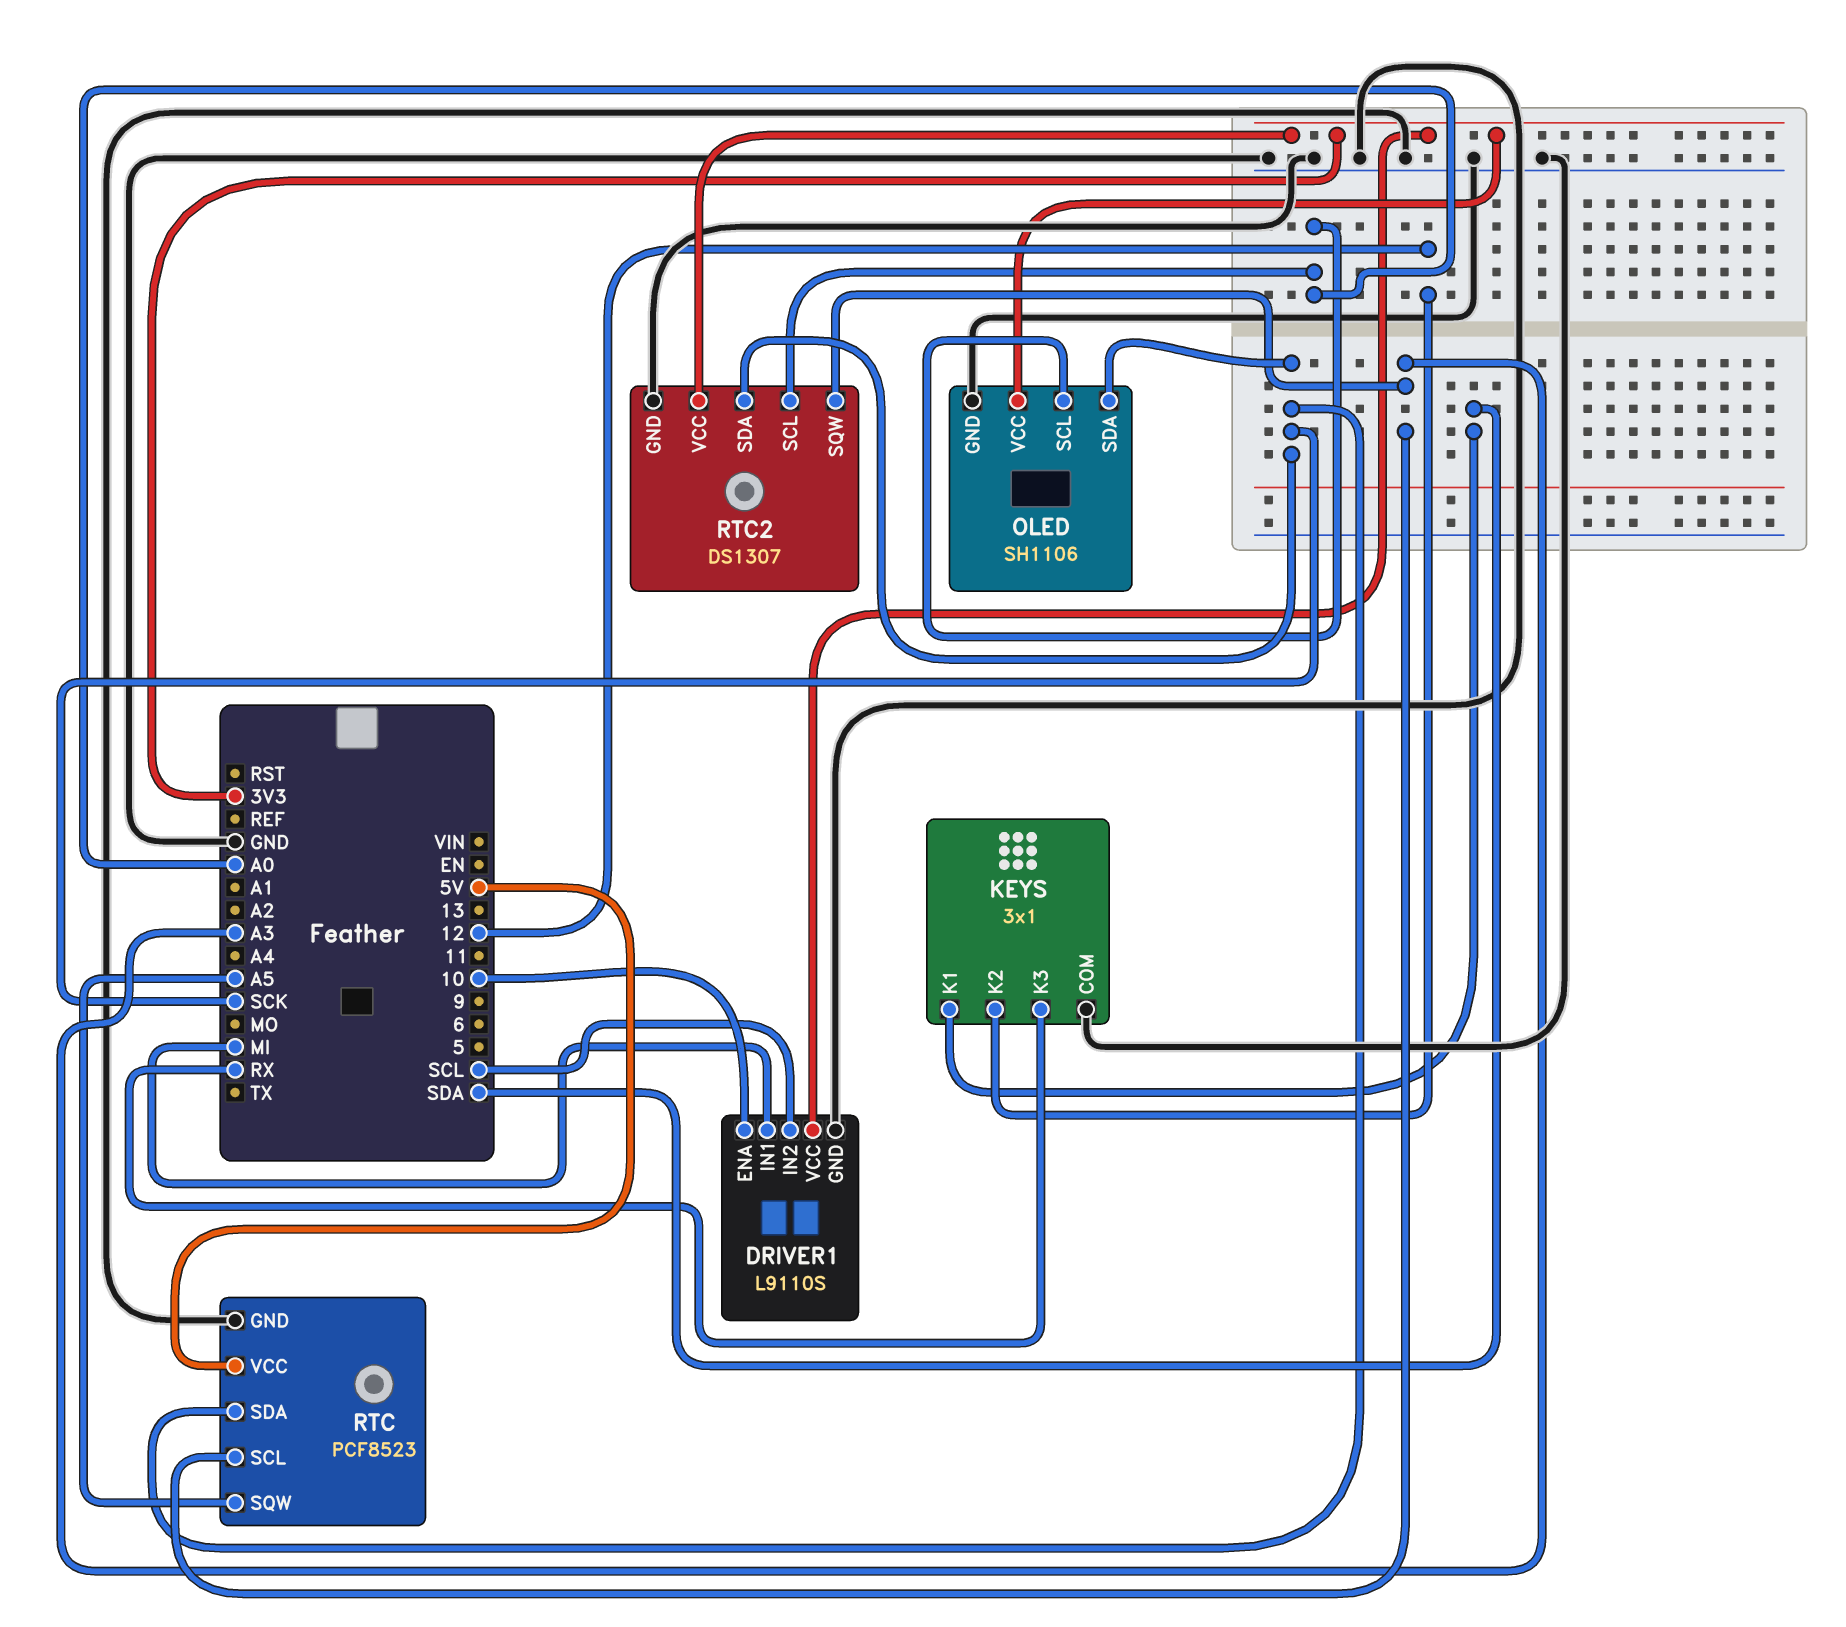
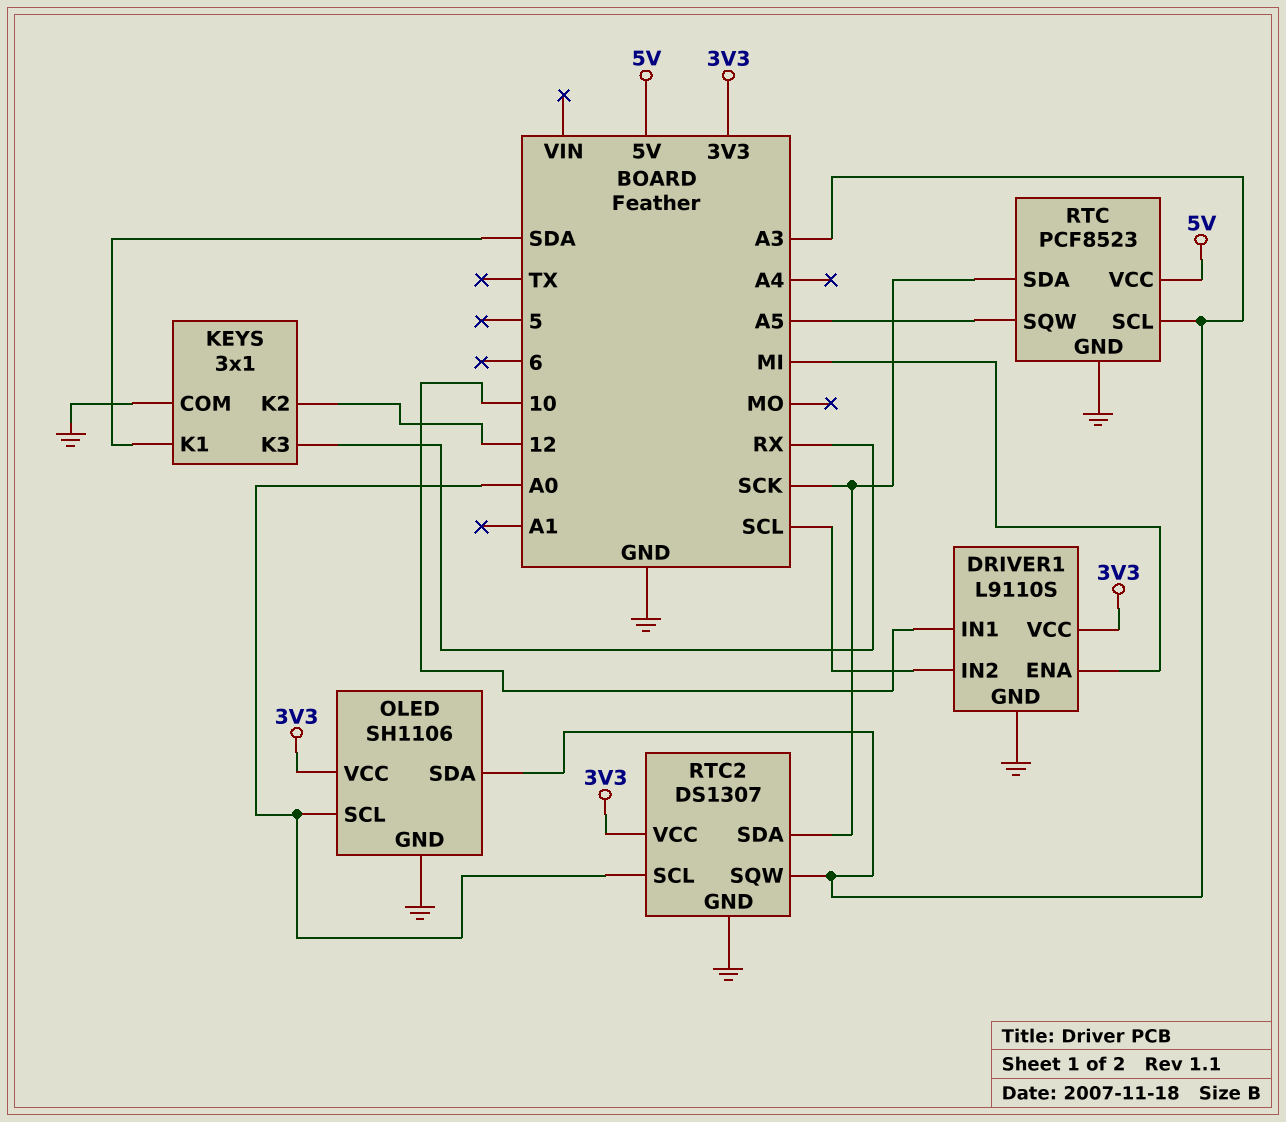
DRIVER1 pin ENA: 10 -> MI
DRIVER1 pin IN1: MI -> 10
OLED pin SDA: SCK -> A3

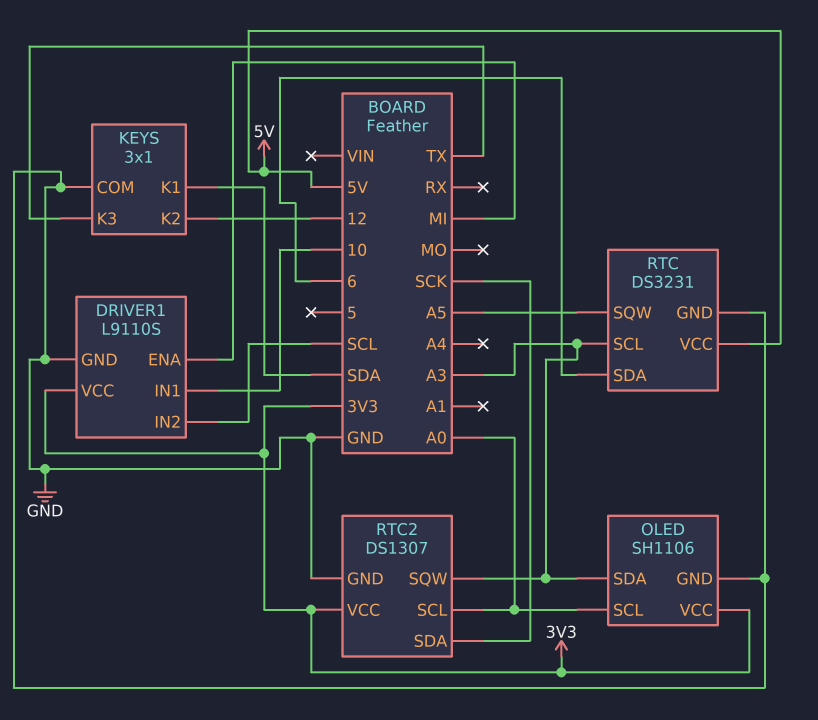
KEYS pin K3: RX -> TX
RTC: PCF8523 -> DS3231
RTC pin SDA: SCK -> 6

